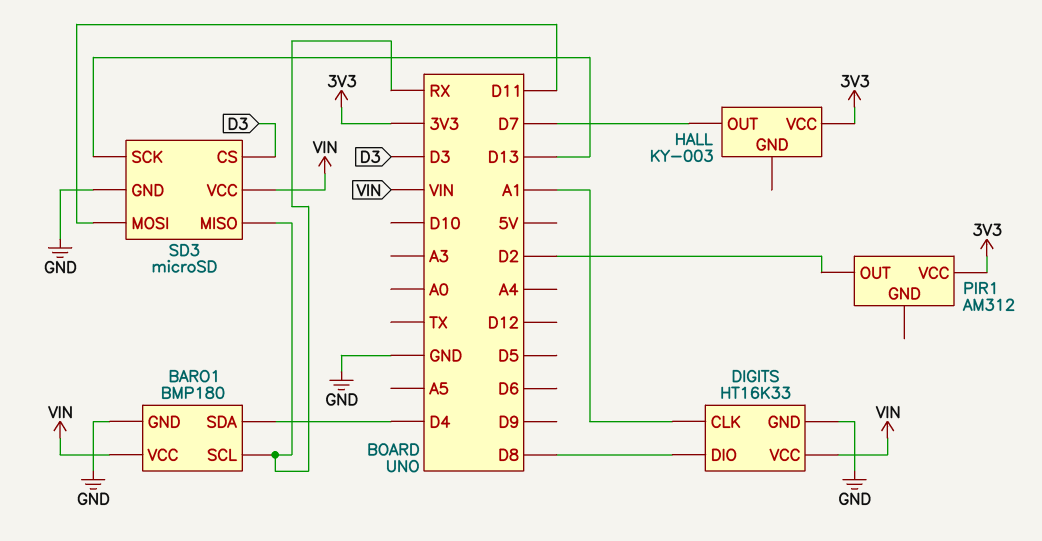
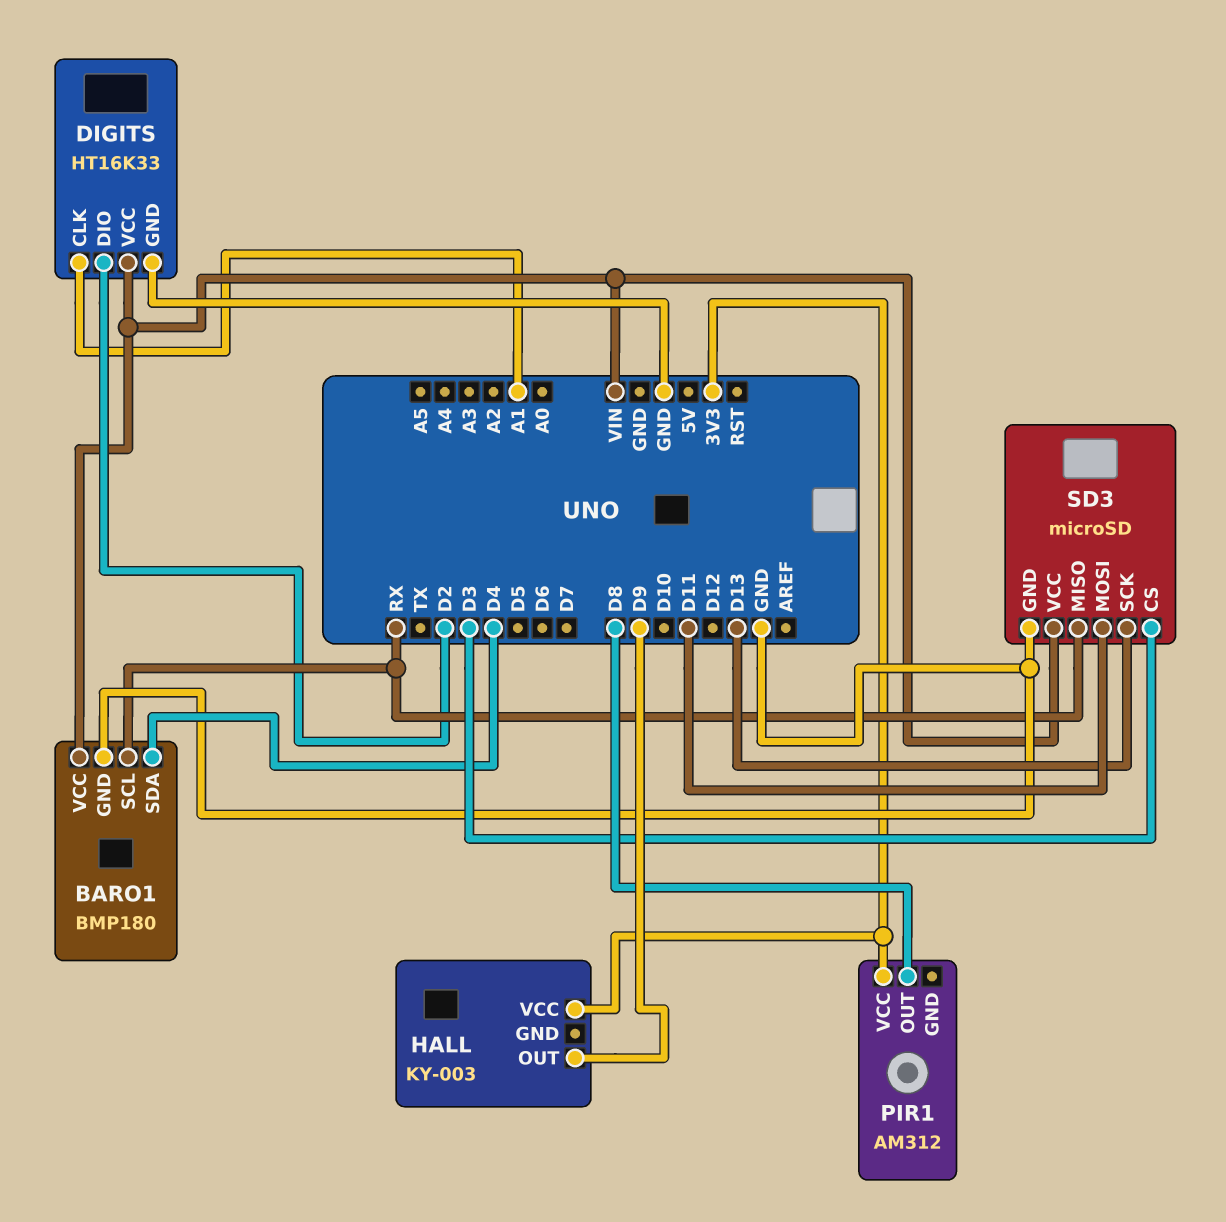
DIGITS pin DIO: D8 -> D2
HALL pin OUT: D7 -> D9
PIR1 pin OUT: D2 -> D8

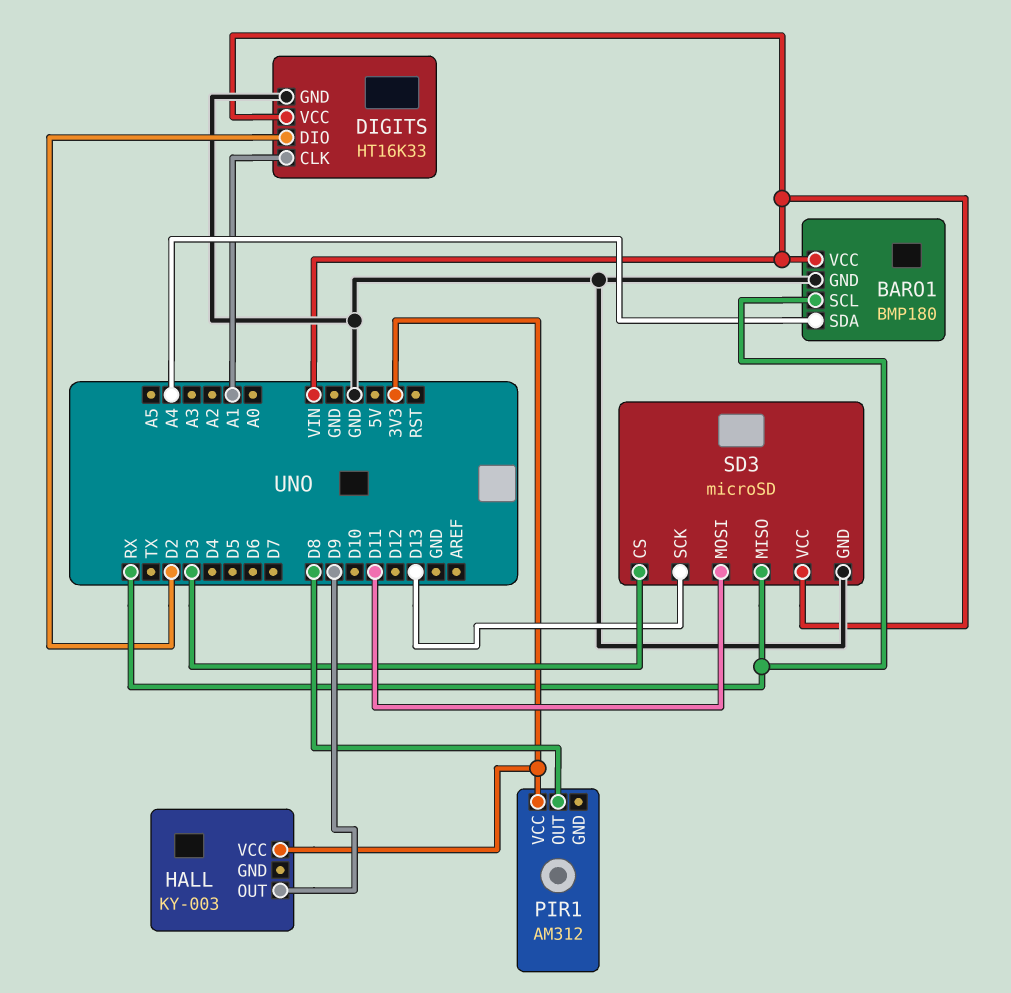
BARO1 pin SDA: D4 -> A4

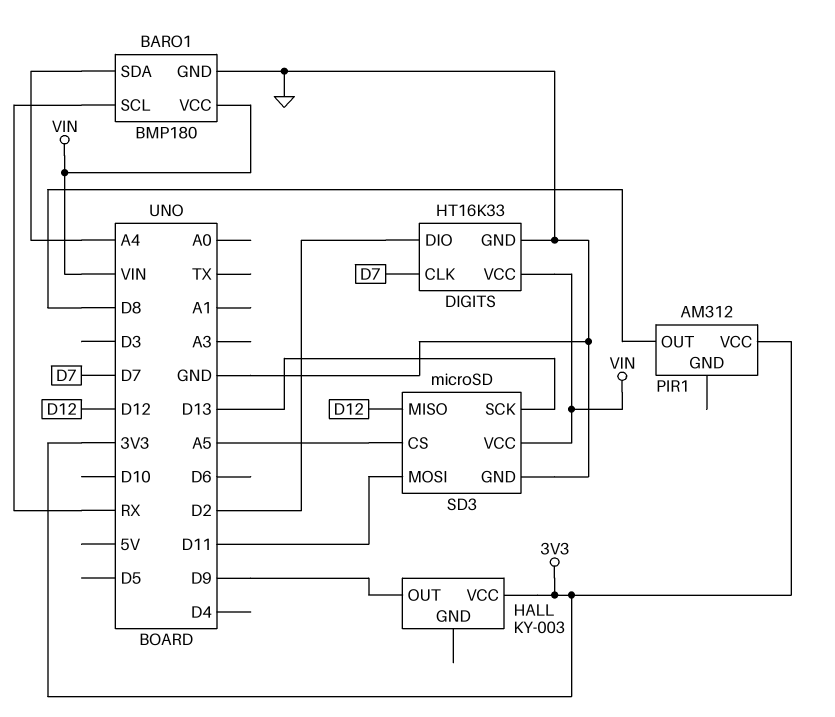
DIGITS pin CLK: A1 -> D7
SD3 pin CS: D3 -> A5
SD3 pin MISO: RX -> D12

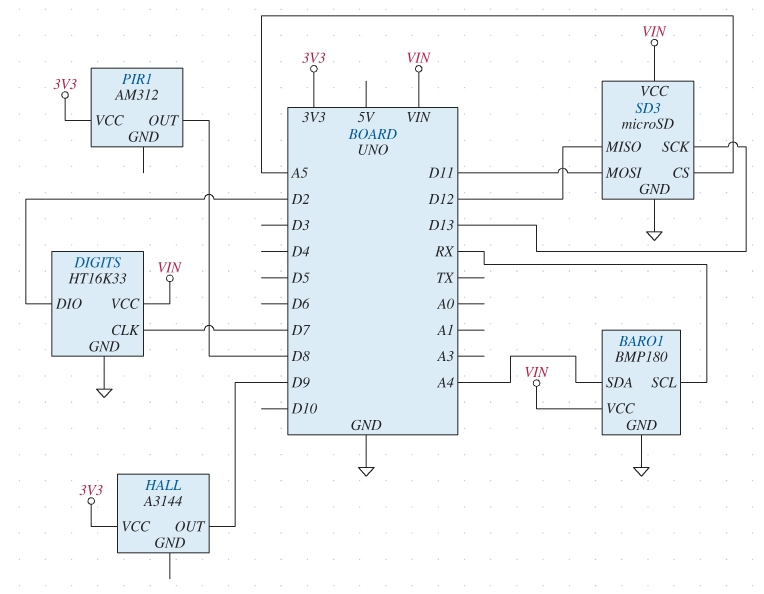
HALL: KY-003 -> A3144

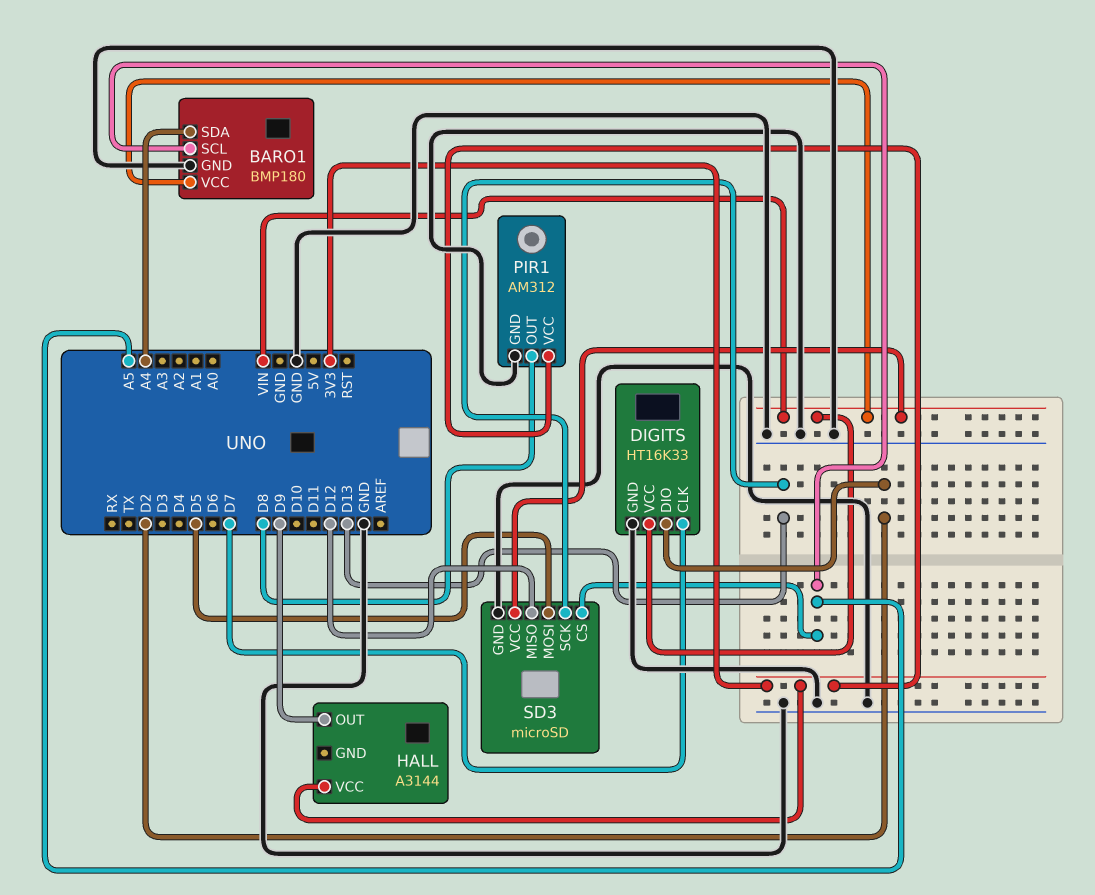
BARO1 pin SCL: RX -> A5
PIR1 pin GND: none -> GND
SD3 pin MOSI: D11 -> D5

